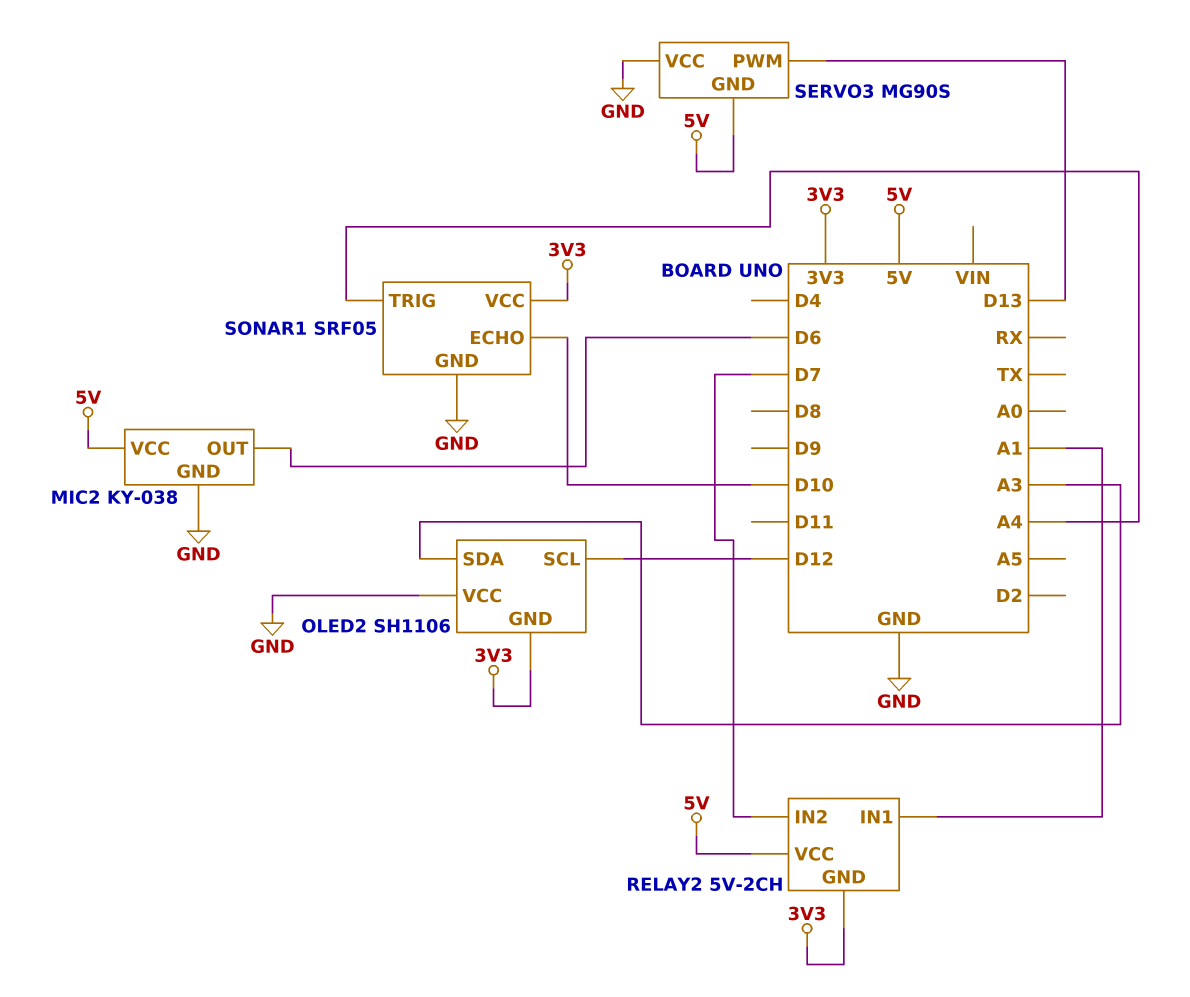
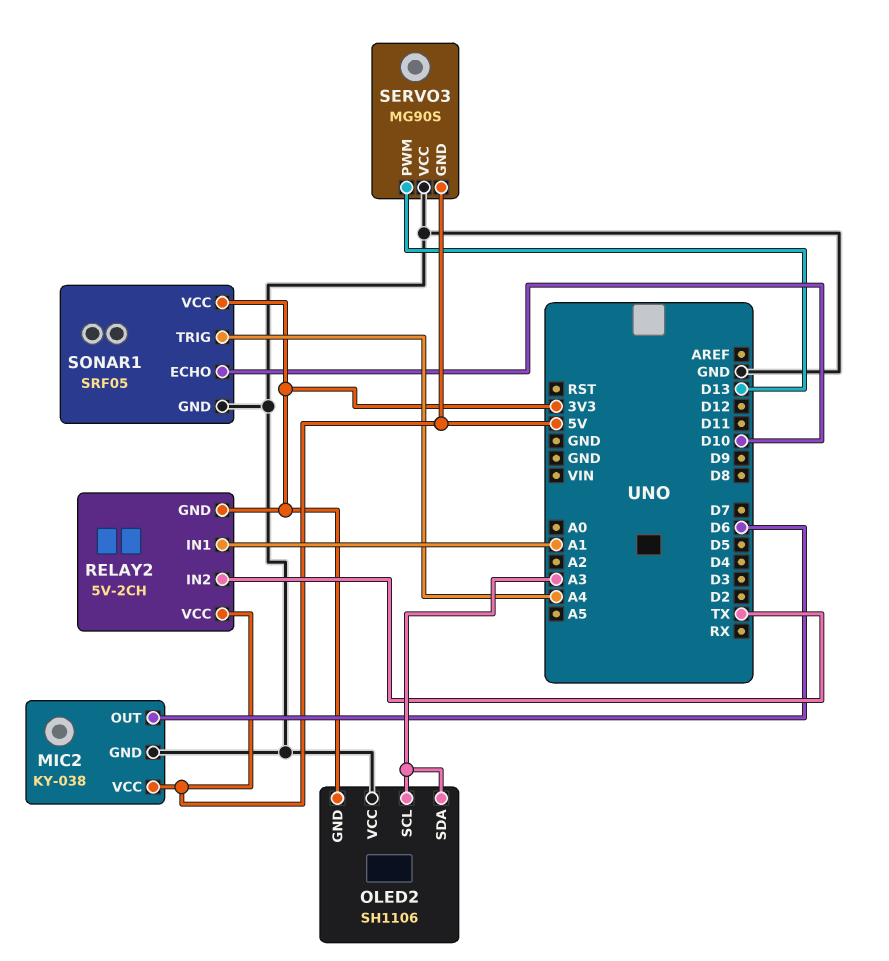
OLED2 pin SCL: D12 -> A3
RELAY2 pin IN2: D7 -> TX

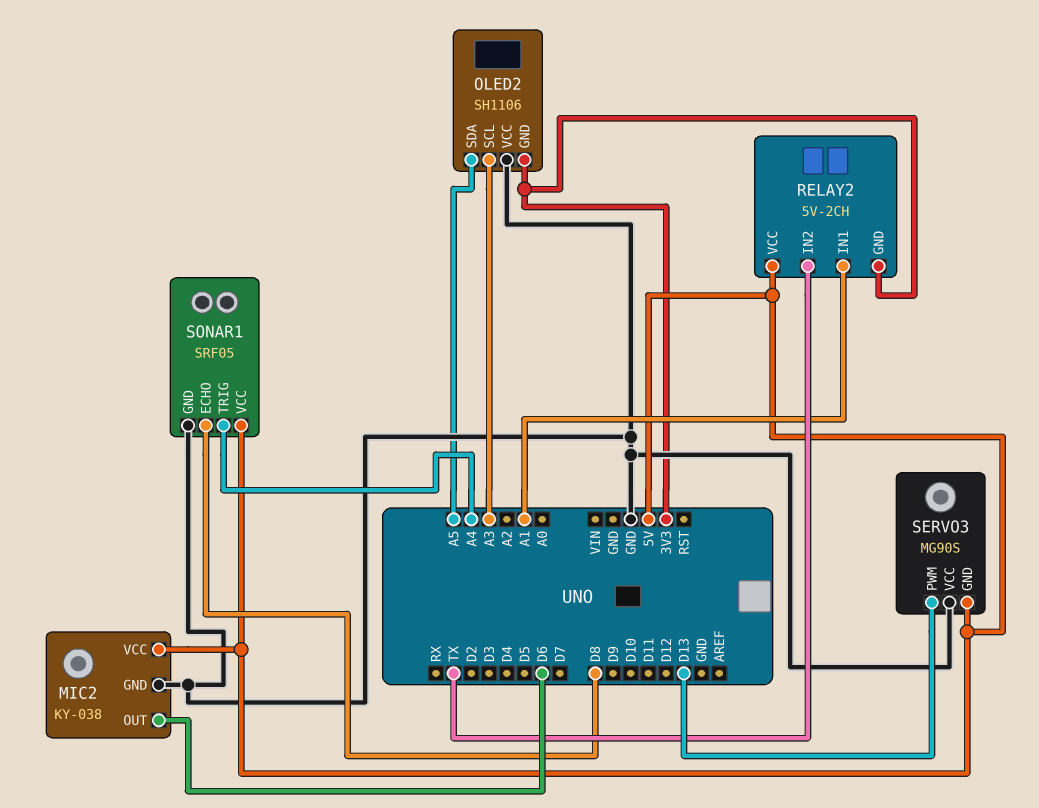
OLED2 pin SDA: A3 -> A5
SONAR1 pin ECHO: D10 -> D8
SONAR1 pin VCC: 3V3 -> 5V

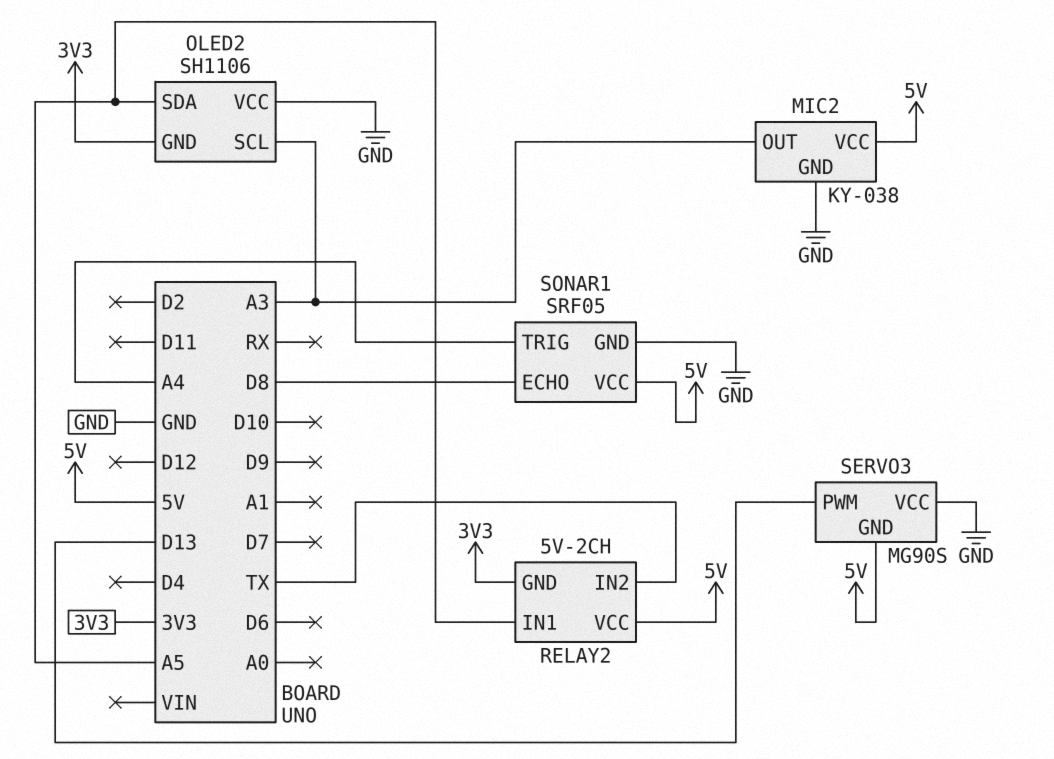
MIC2 pin OUT: D6 -> A3
RELAY2 pin IN1: A1 -> A5

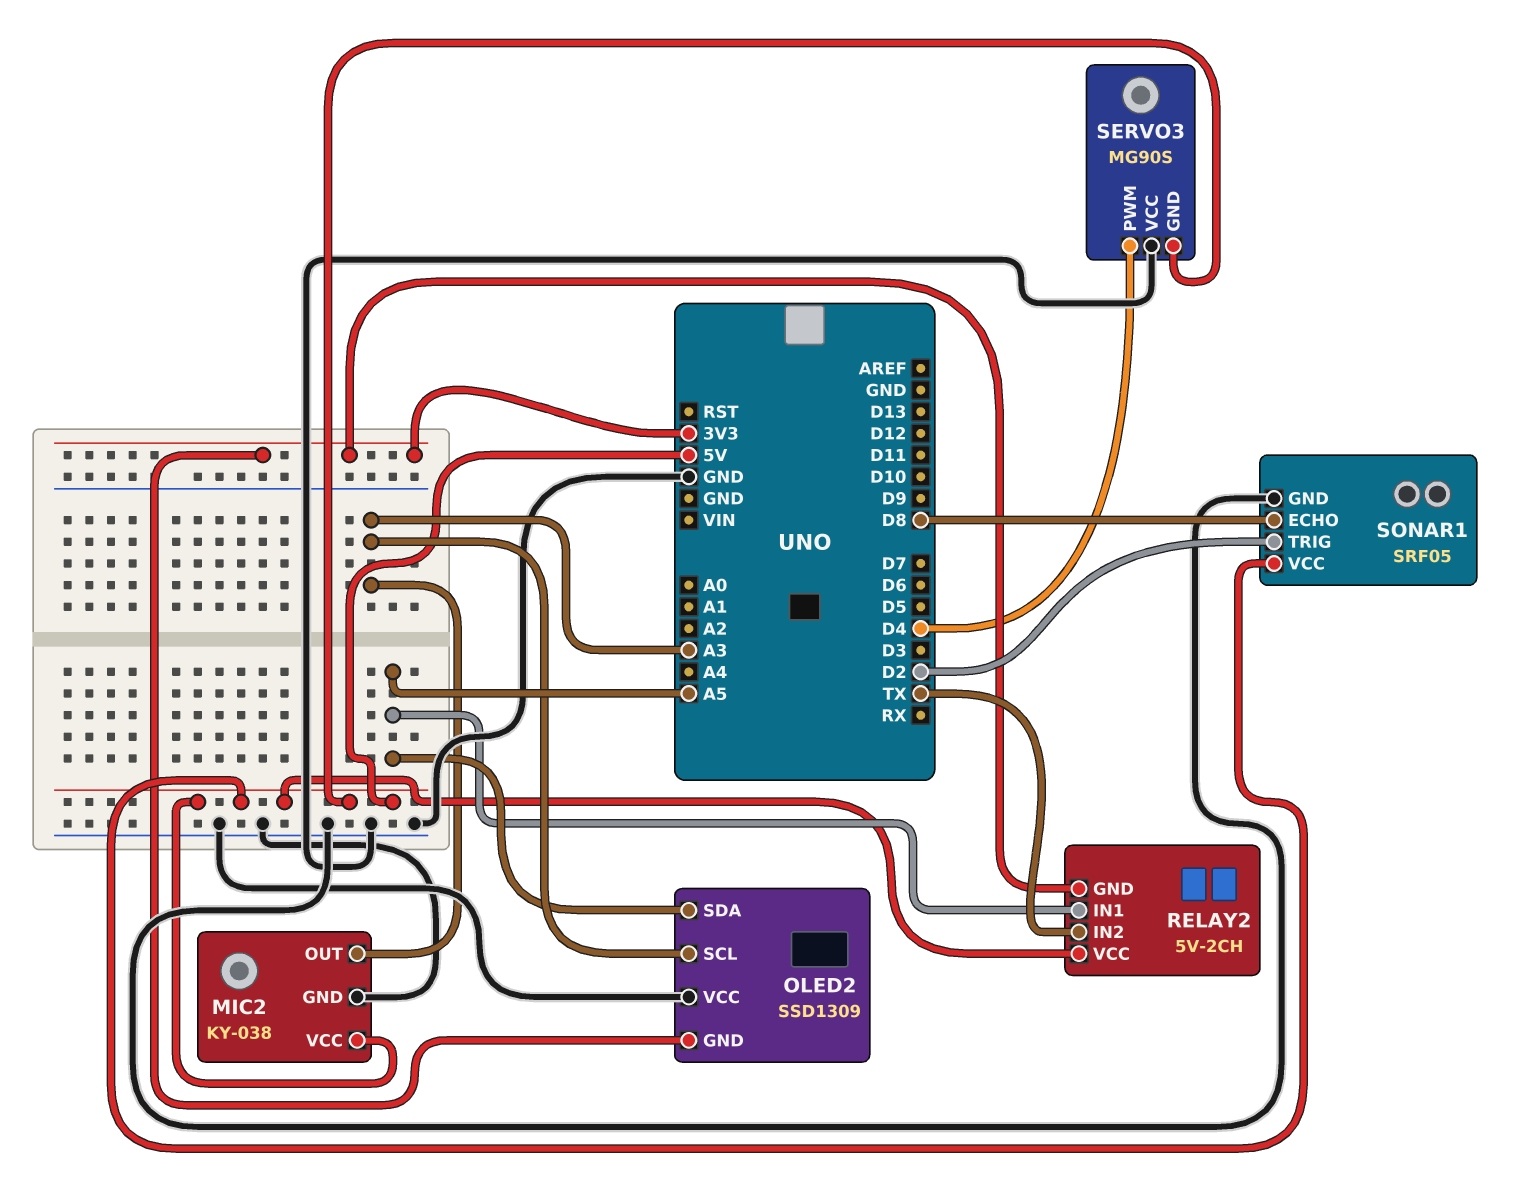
OLED2: SH1106 -> SSD1309
SERVO3 pin PWM: D13 -> D4
SONAR1 pin TRIG: A4 -> D2

